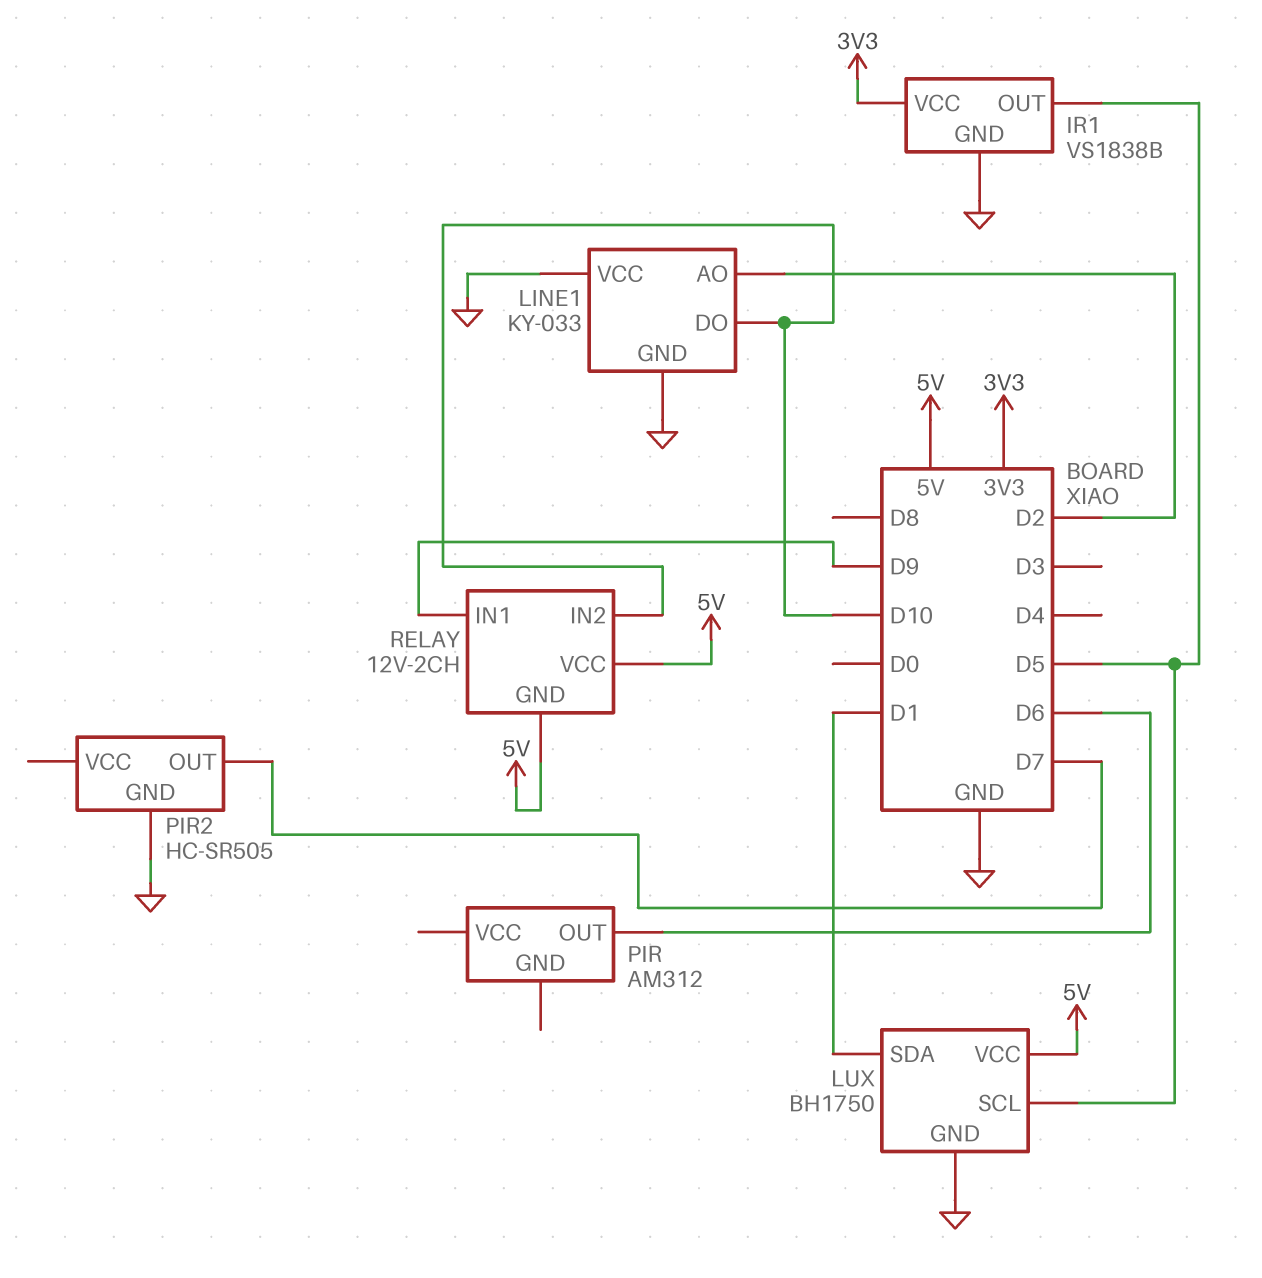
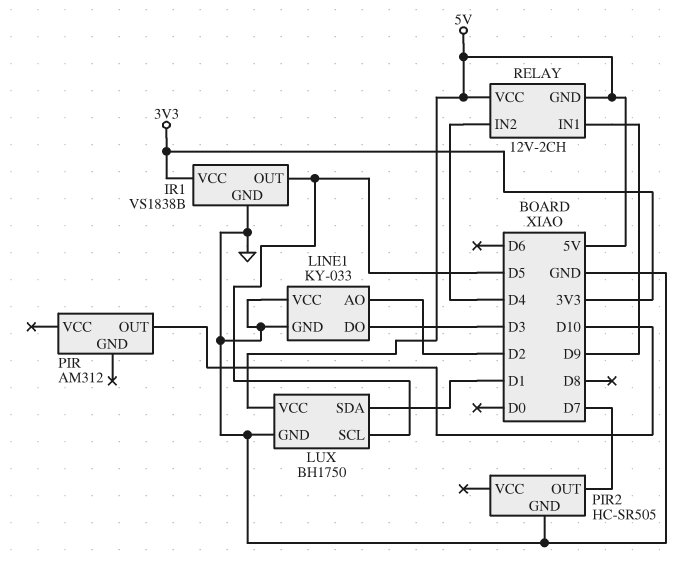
LINE1 pin DO: D10 -> D3
PIR pin OUT: D6 -> D10
RELAY pin IN2: D10 -> D4

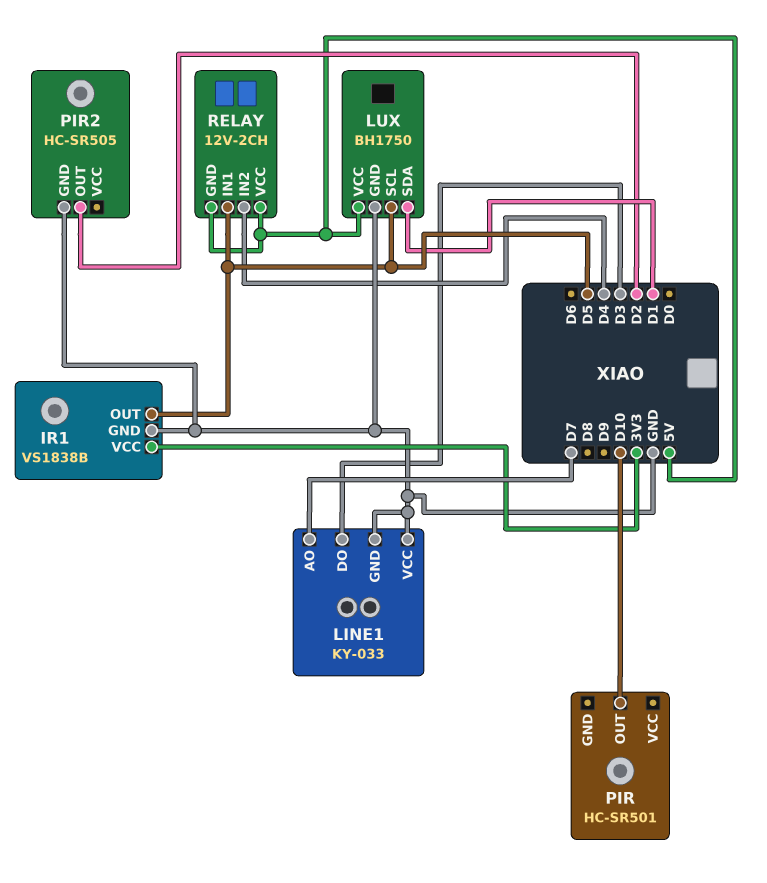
LINE1 pin AO: D2 -> D7
PIR: AM312 -> HC-SR501
PIR2 pin OUT: D7 -> D2
RELAY pin IN1: D9 -> D5

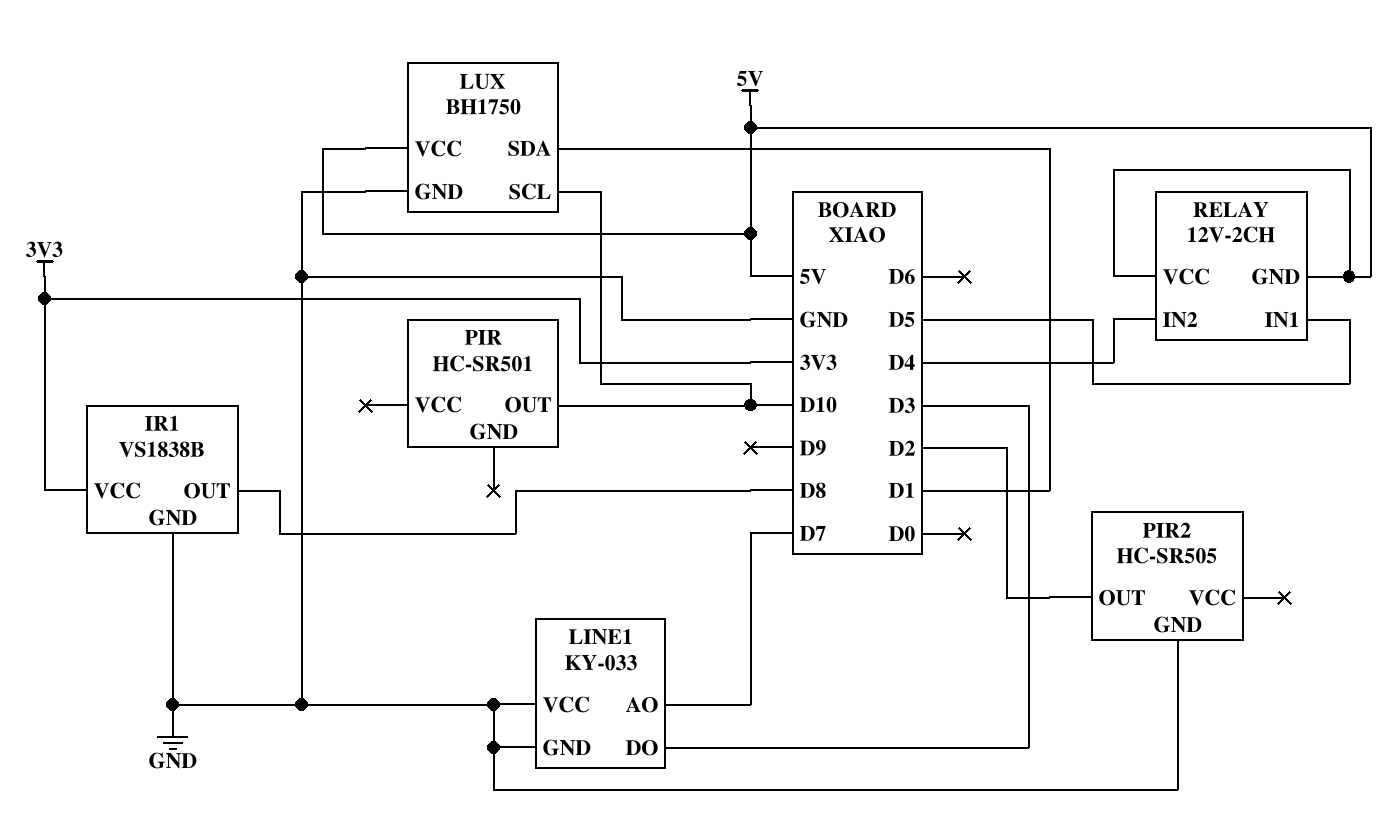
IR1 pin OUT: D5 -> D8
LUX pin SCL: D5 -> D10

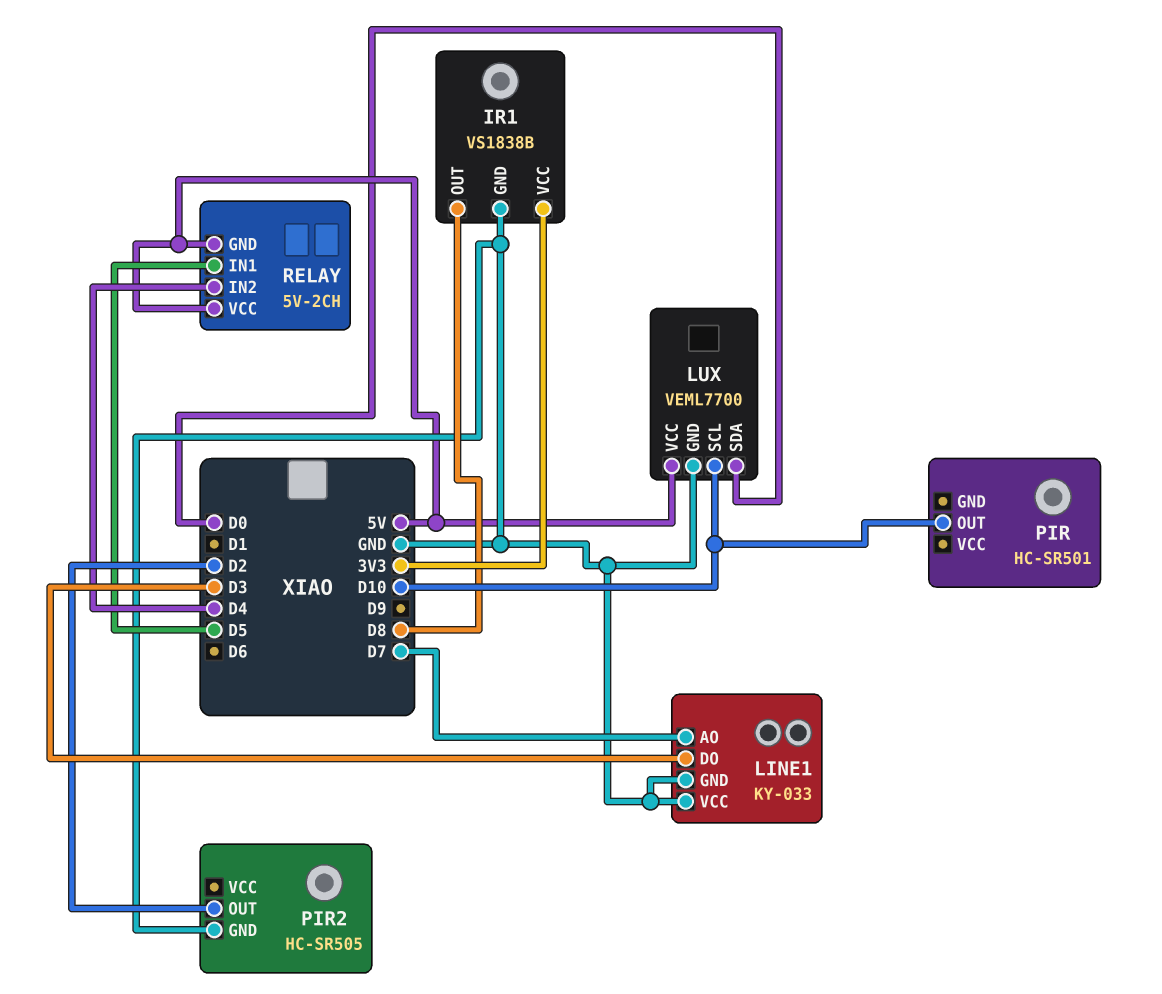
LUX: BH1750 -> VEML7700
LUX pin SDA: D1 -> D0
RELAY: 12V-2CH -> 5V-2CH

